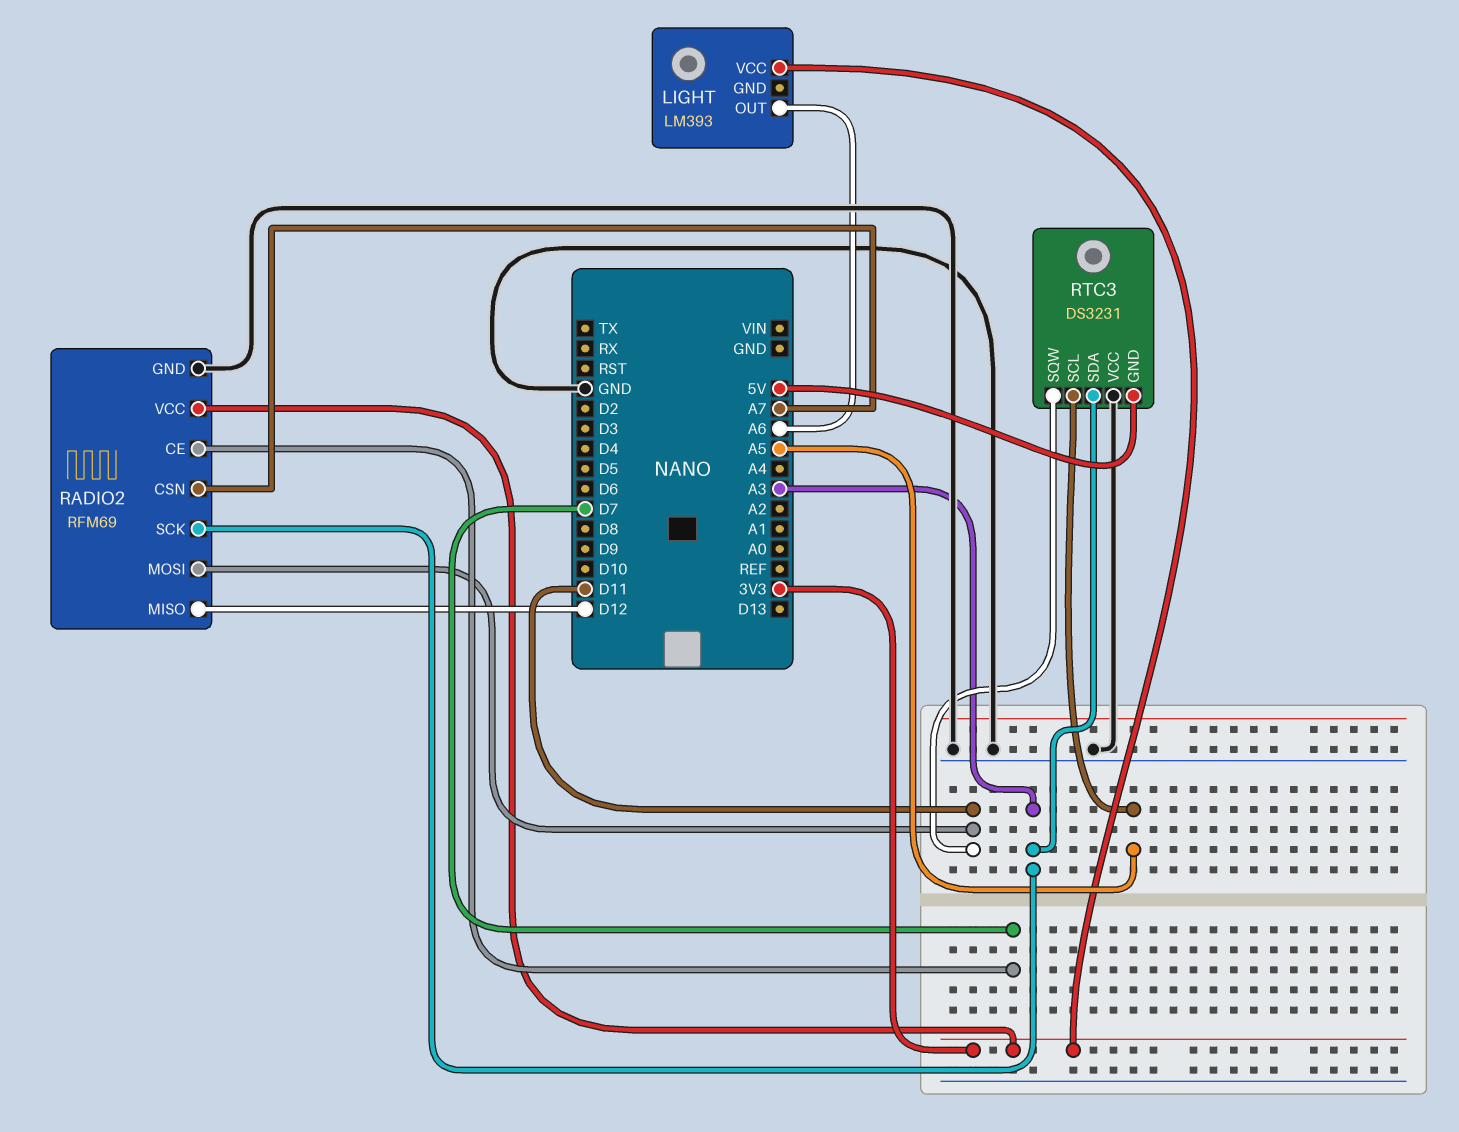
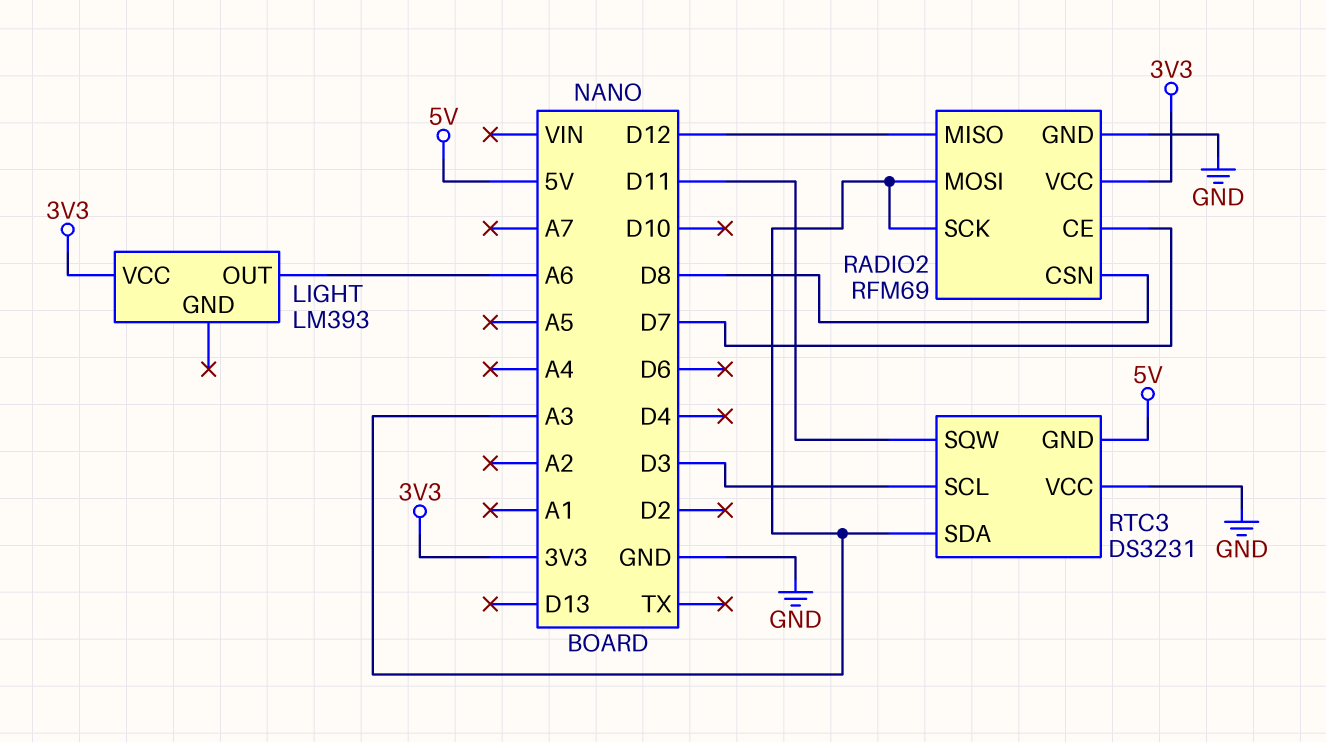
RADIO2 pin CSN: A7 -> D8
RADIO2 pin MOSI: D11 -> A3
RTC3 pin SCL: A5 -> D3

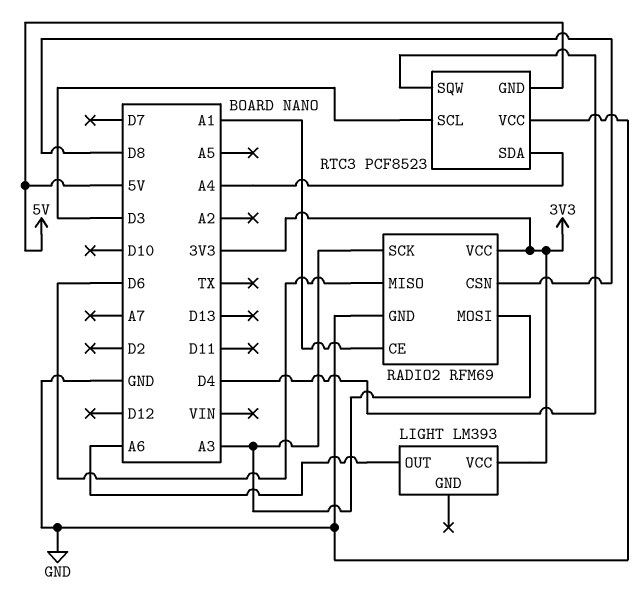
RADIO2 pin CE: D7 -> A1
RADIO2 pin MISO: D12 -> D6
RTC3: DS3231 -> PCF8523
RTC3 pin SDA: A3 -> A4
RTC3 pin SQW: D11 -> D4

